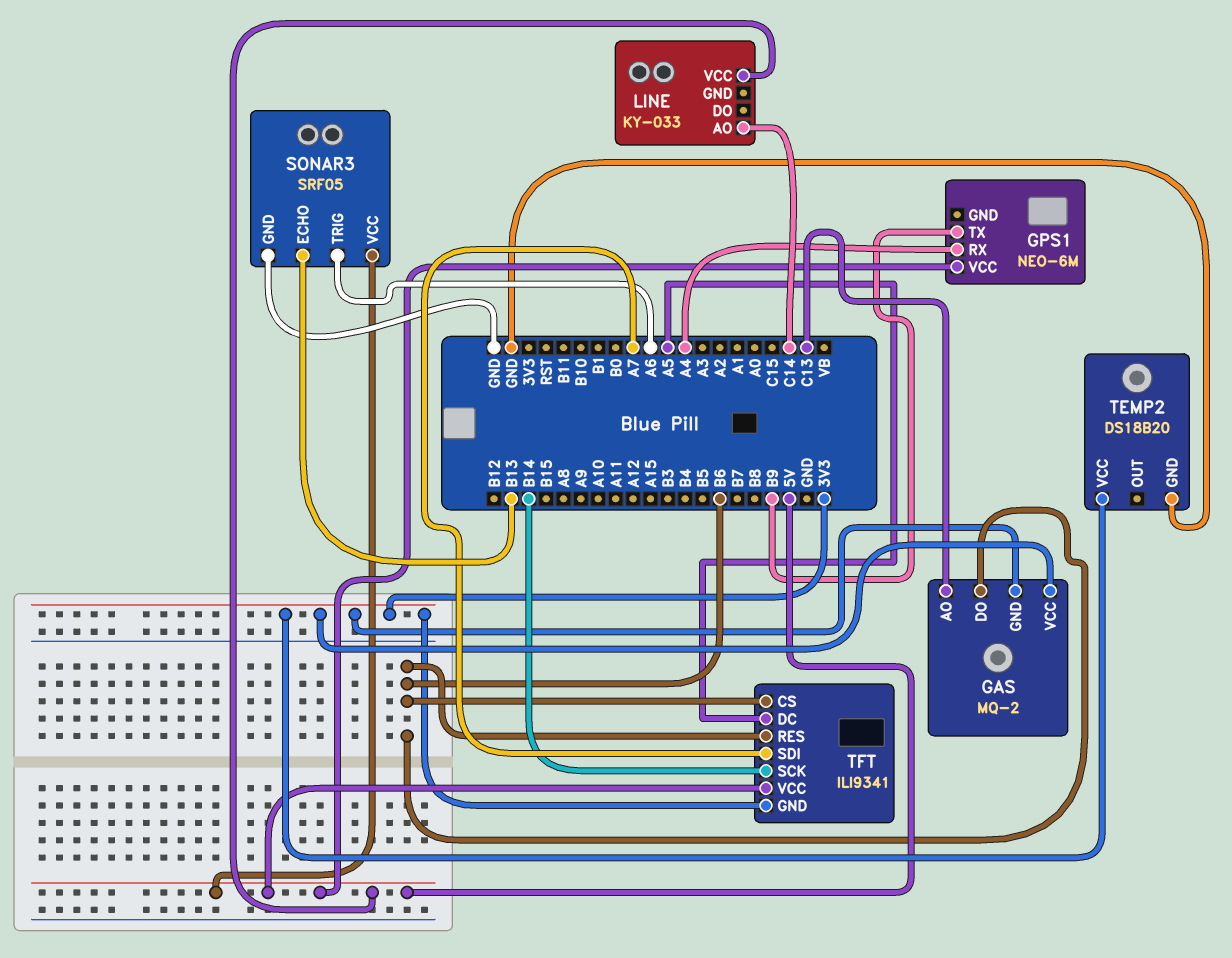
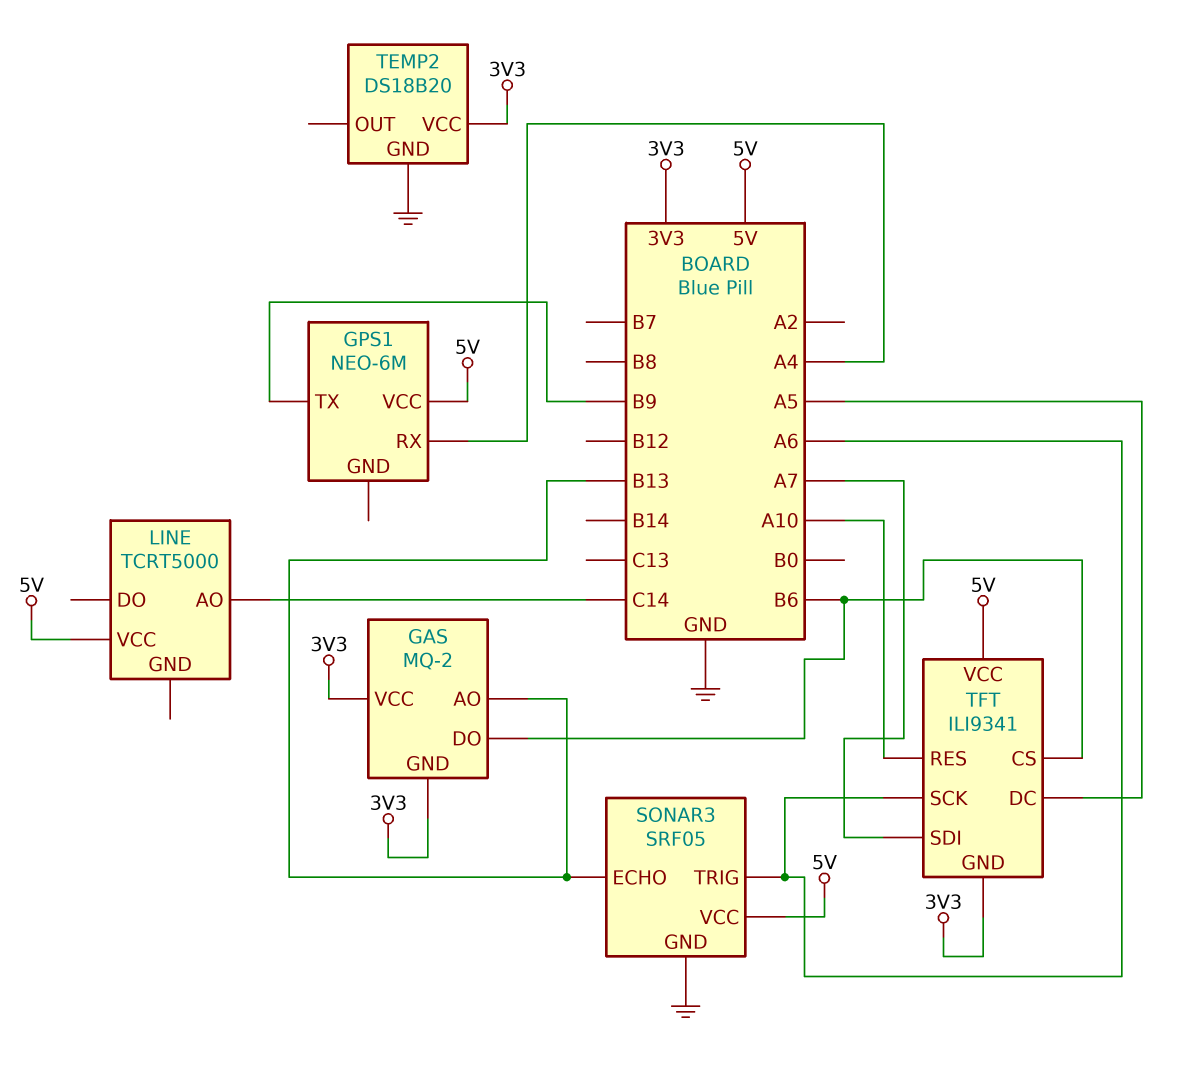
GAS pin AO: C13 -> B13
LINE: KY-033 -> TCRT5000
TFT pin RES: B6 -> A10
TFT pin SCK: B14 -> A6

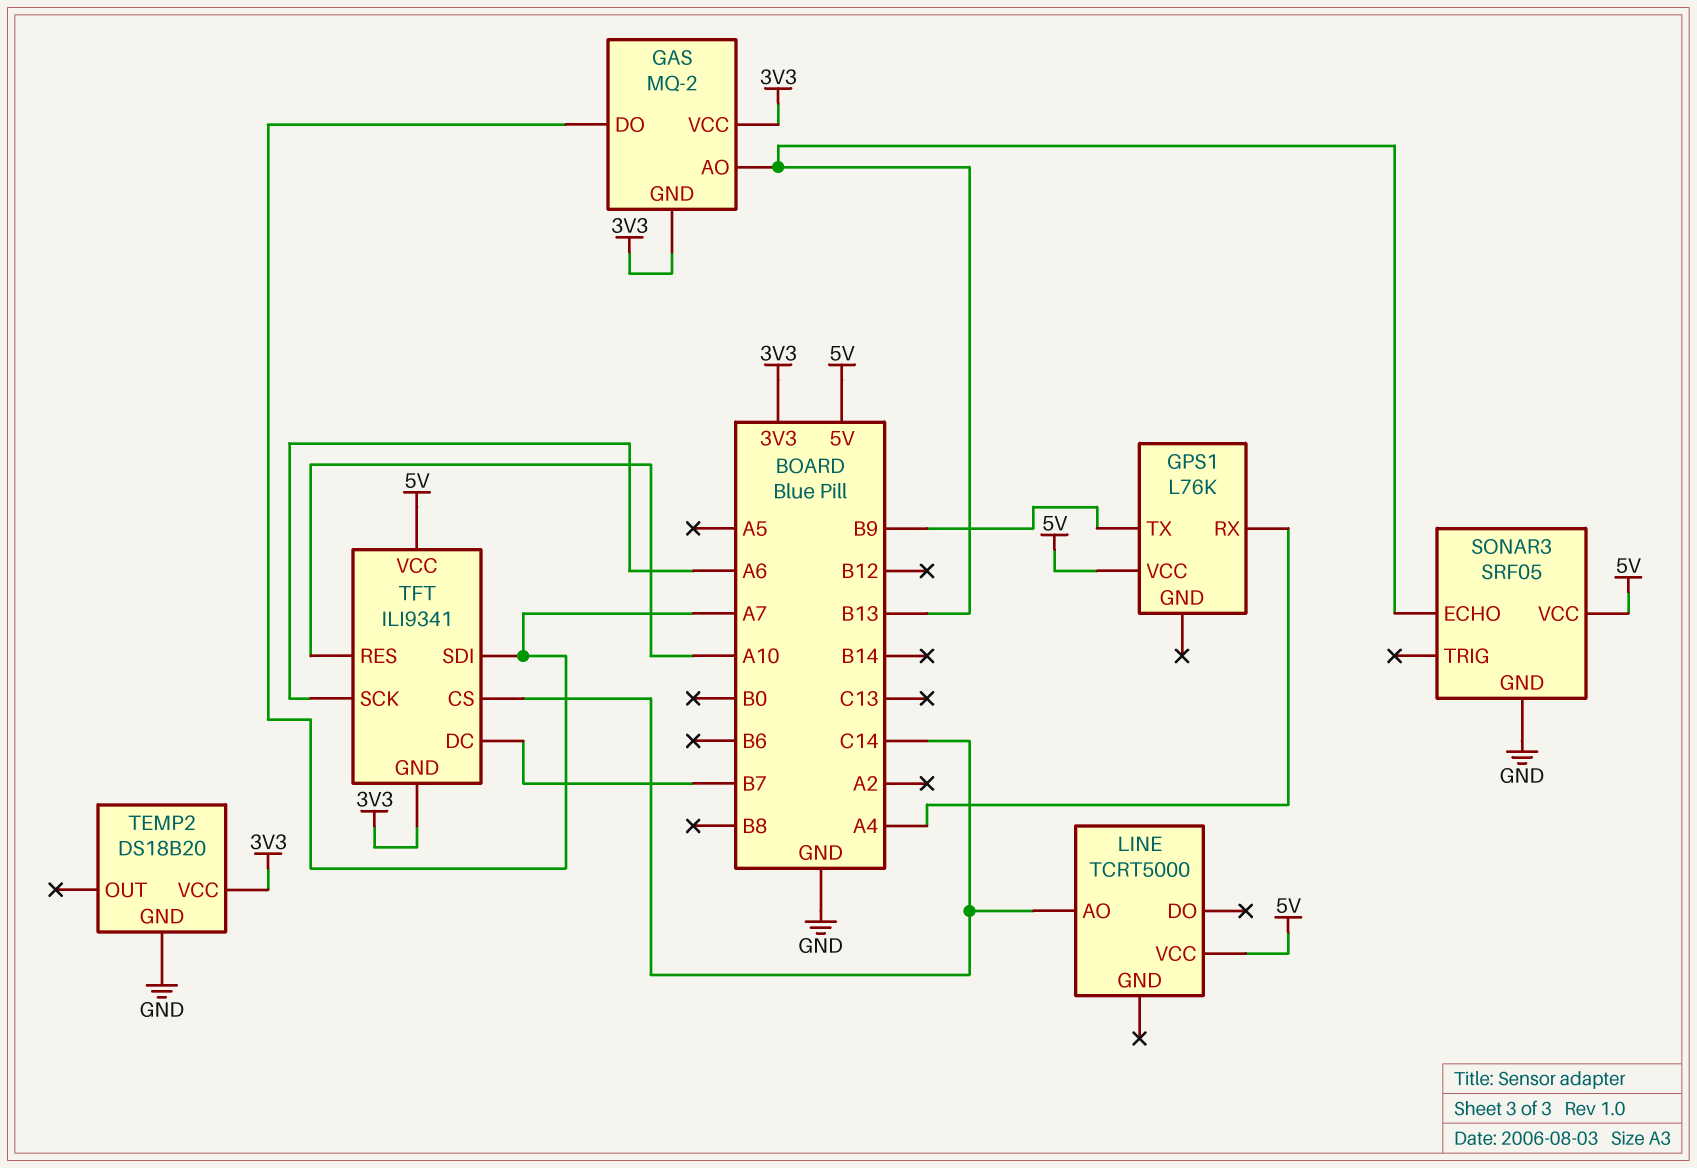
GAS pin DO: B6 -> A7
GPS1: NEO-6M -> L76K
SONAR3 pin TRIG: A6 -> none
TFT pin CS: B6 -> C14
TFT pin DC: A5 -> B7

